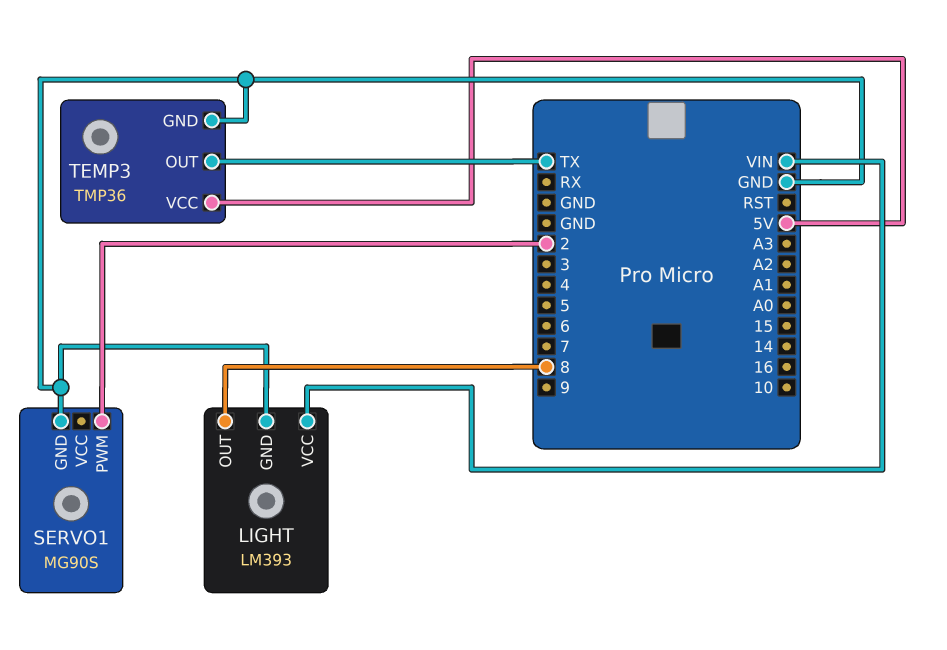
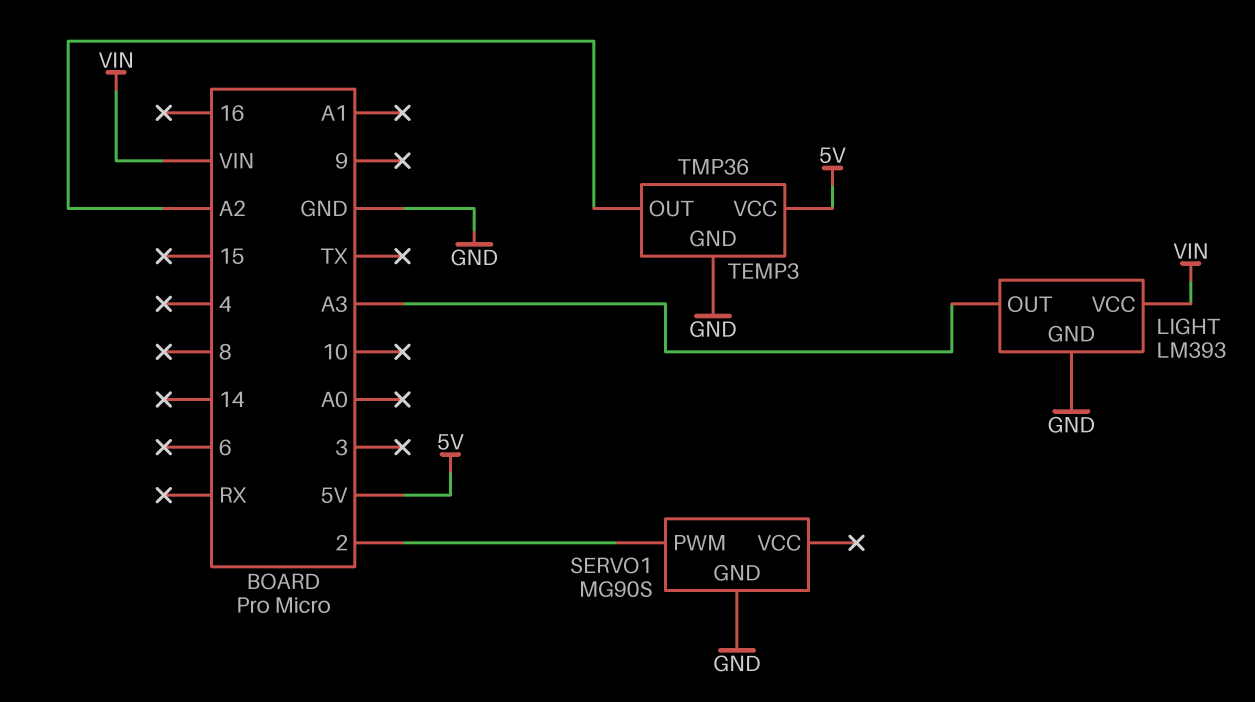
LIGHT pin OUT: 8 -> A3
TEMP3 pin OUT: TX -> A2

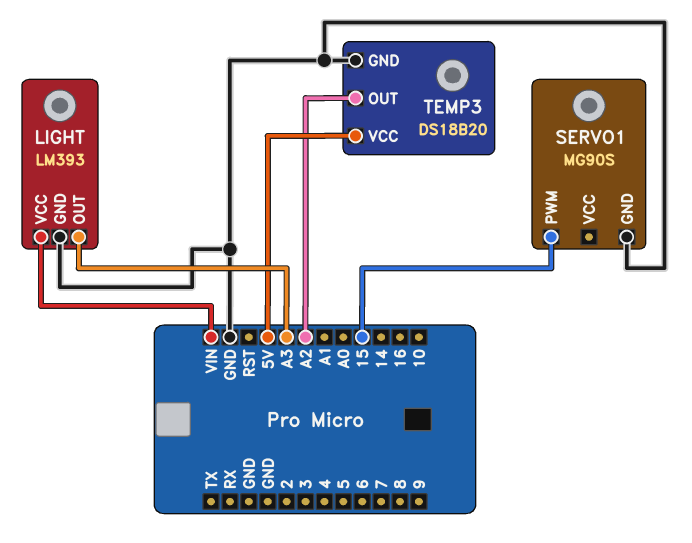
SERVO1 pin PWM: 2 -> 15
TEMP3: TMP36 -> DS18B20

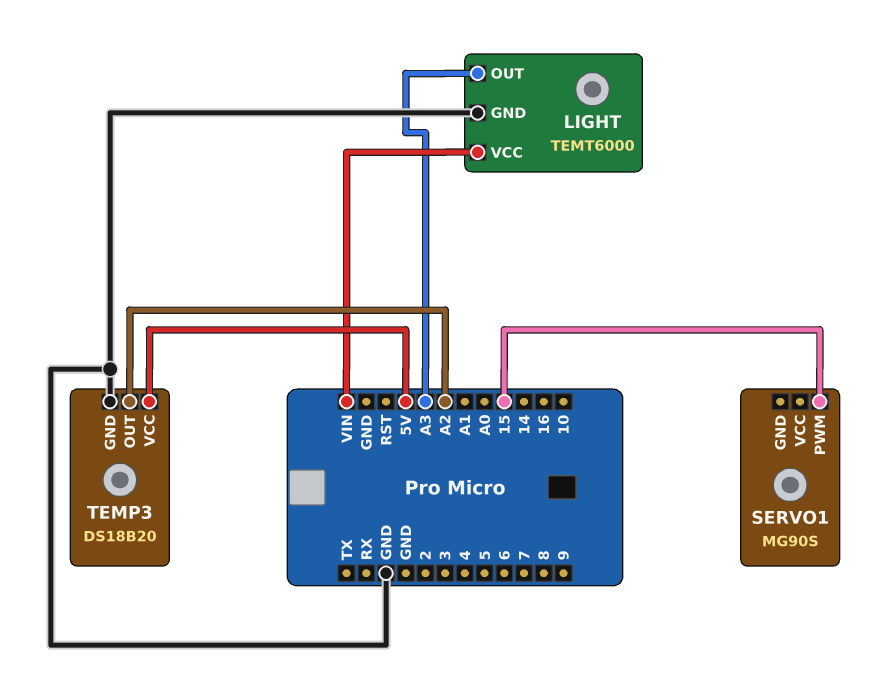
LIGHT: LM393 -> TEMT6000
SERVO1 pin GND: GND -> none

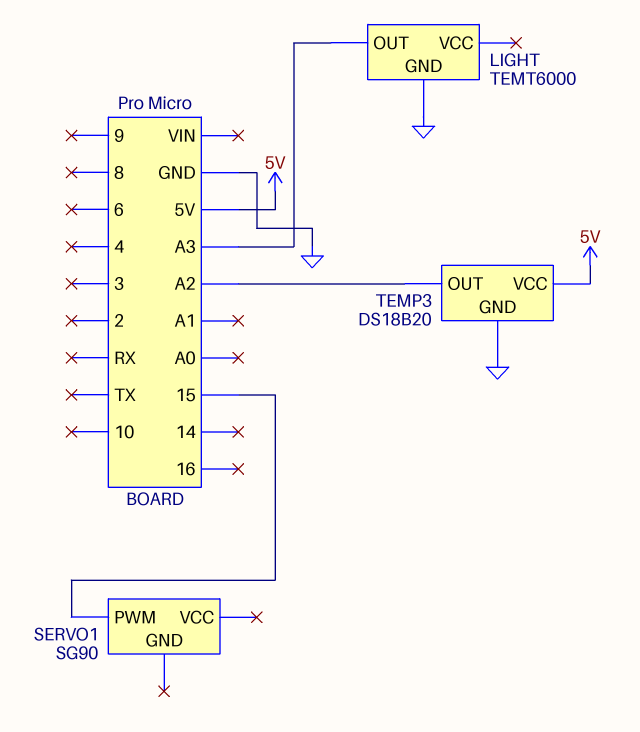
LIGHT pin VCC: VIN -> none
SERVO1: MG90S -> SG90

